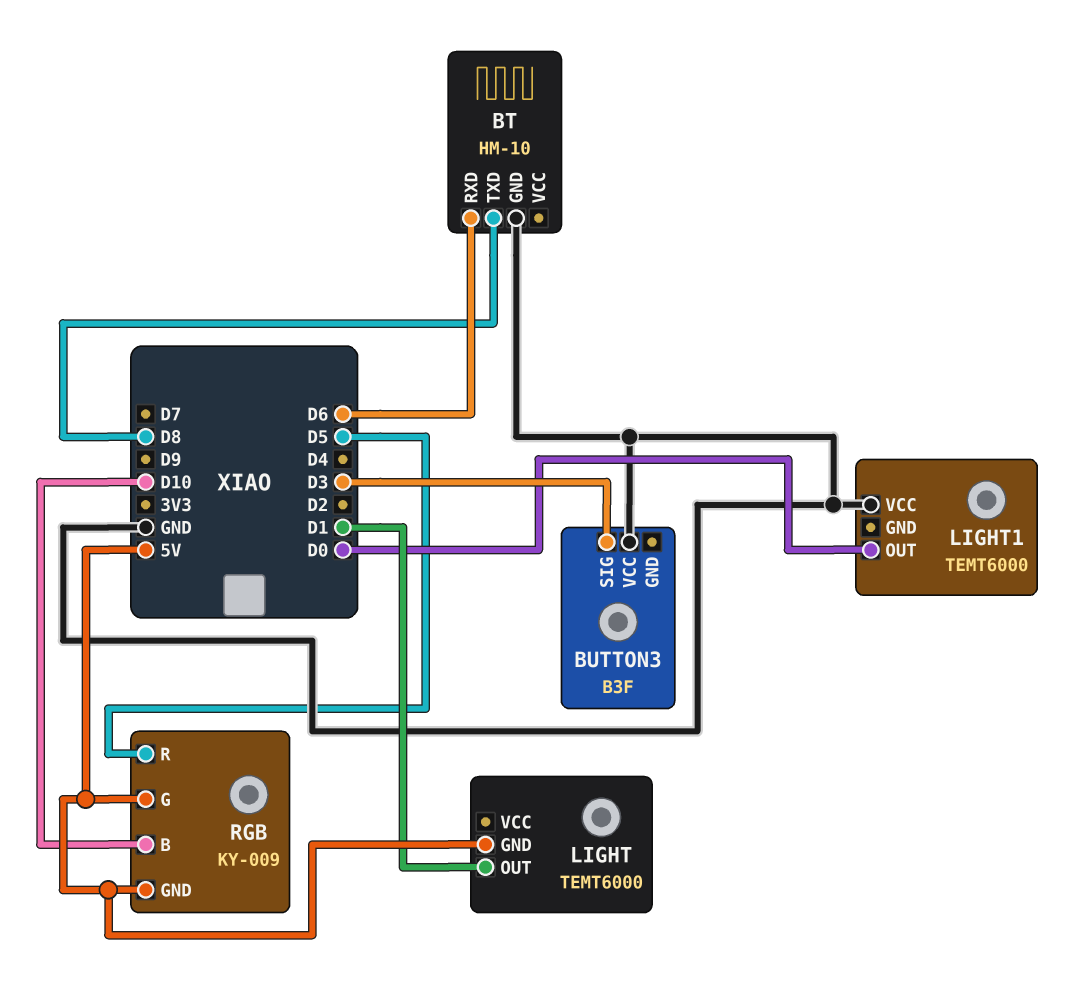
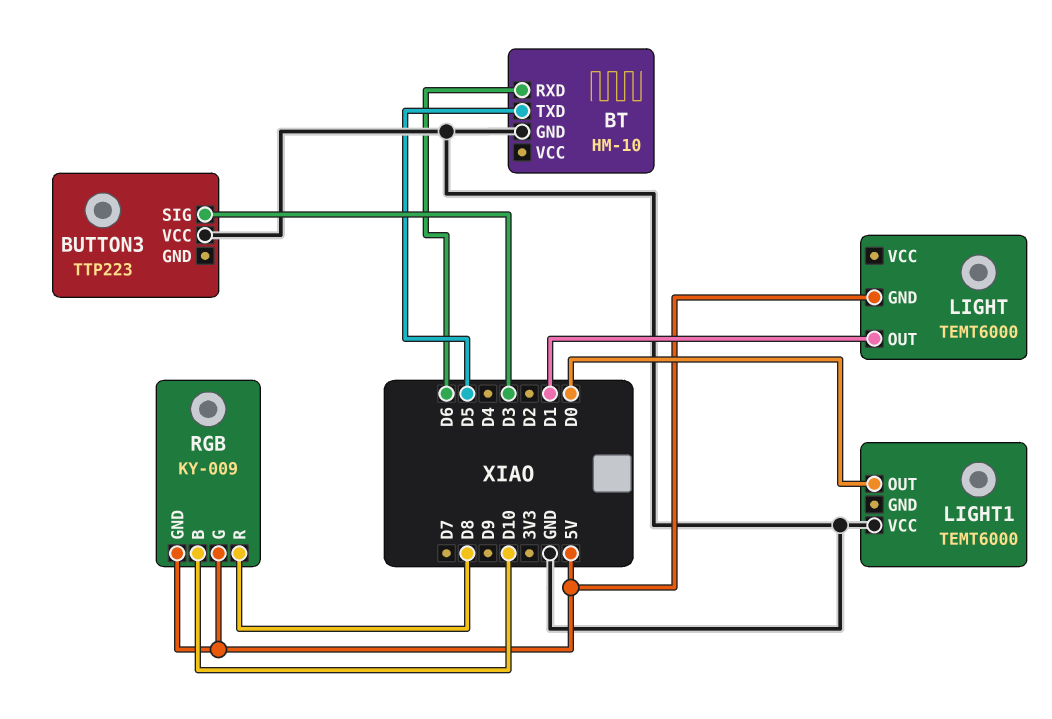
BT pin TXD: D8 -> D5
BUTTON3: B3F -> TTP223
RGB pin R: D5 -> D8

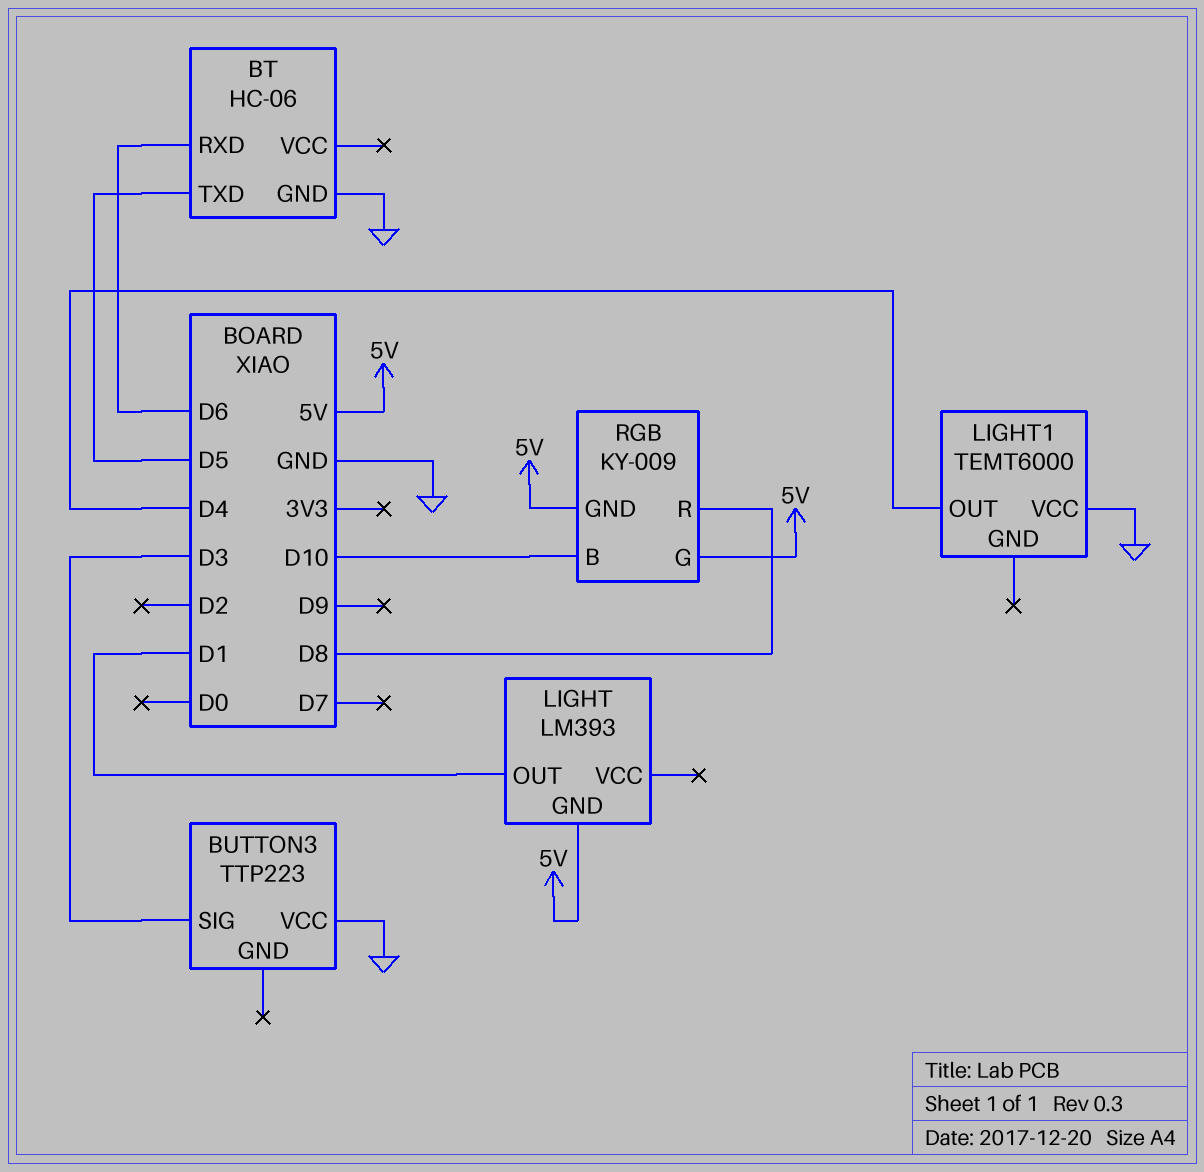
BT: HM-10 -> HC-06
LIGHT: TEMT6000 -> LM393
LIGHT1 pin OUT: D0 -> D4

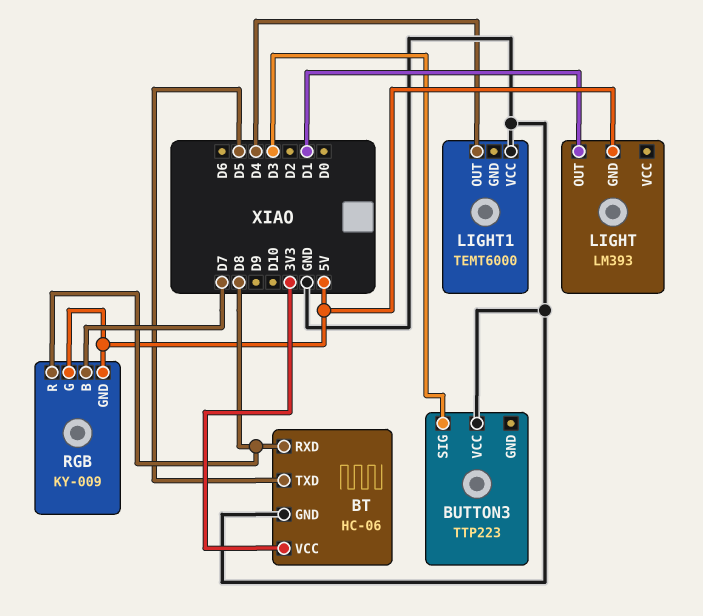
BT pin RXD: D6 -> D8
BT pin VCC: none -> 3V3
RGB pin B: D10 -> D7

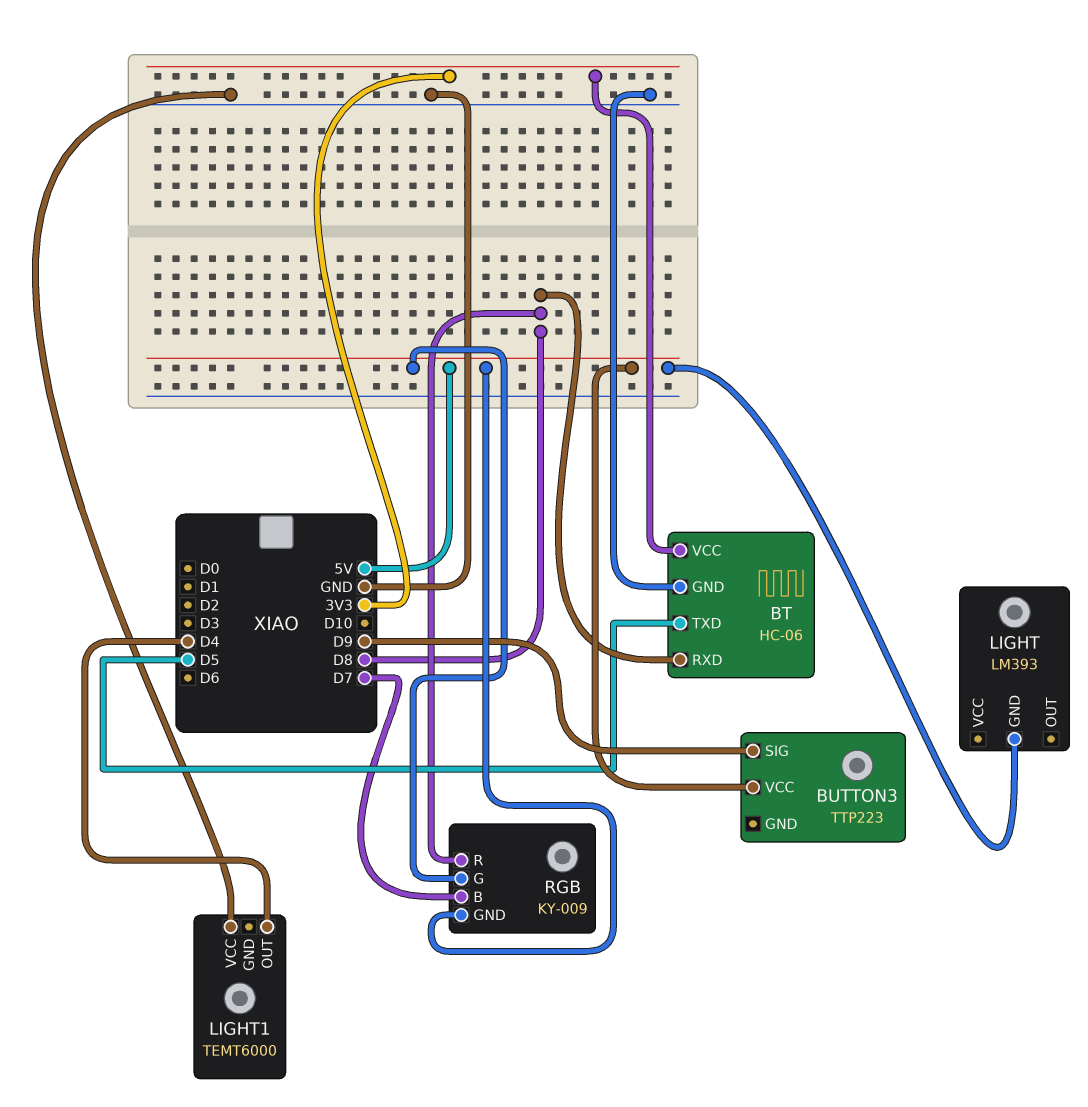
BUTTON3 pin SIG: D3 -> D9
BUTTON3 pin VCC: GND -> 5V
LIGHT pin OUT: D1 -> none

